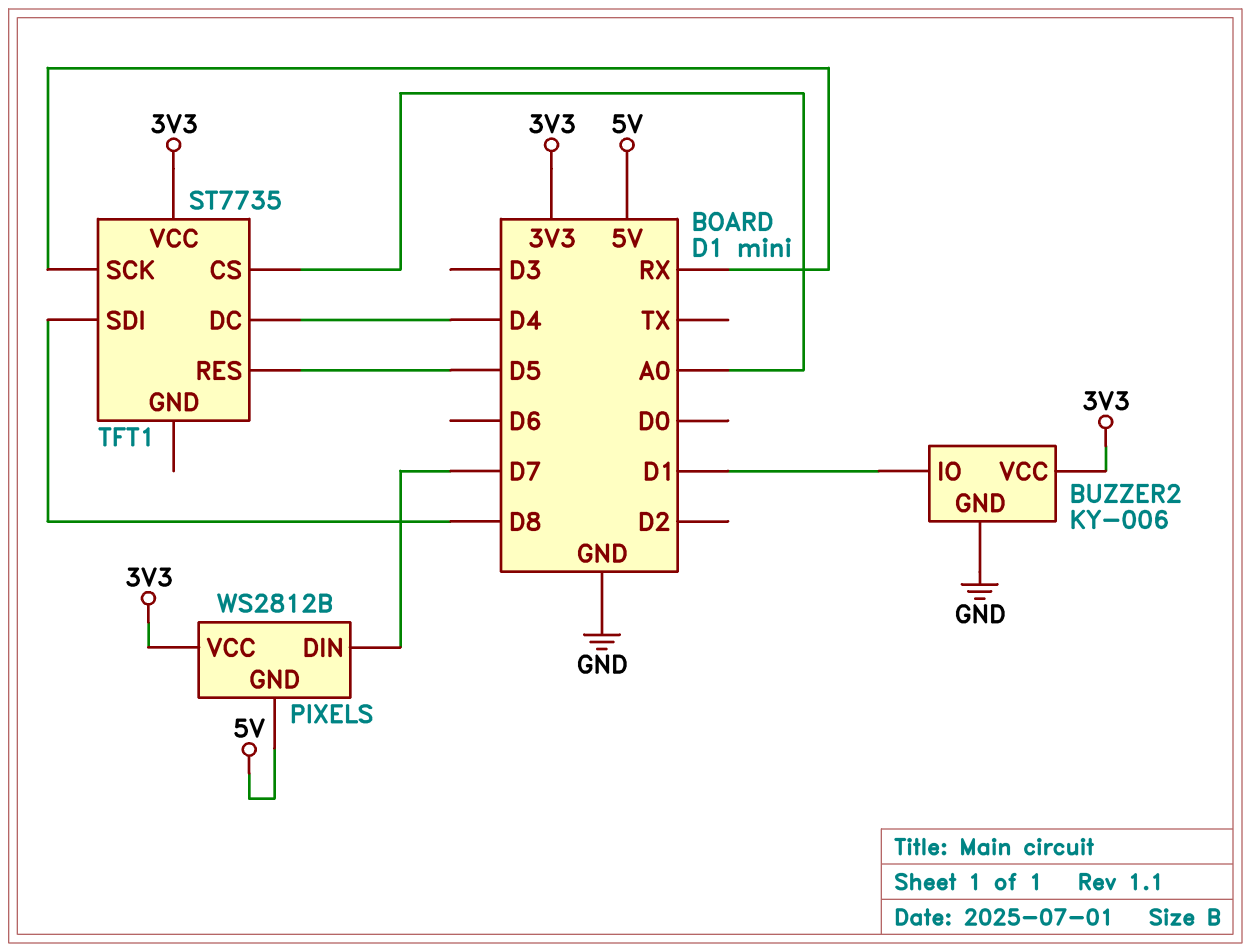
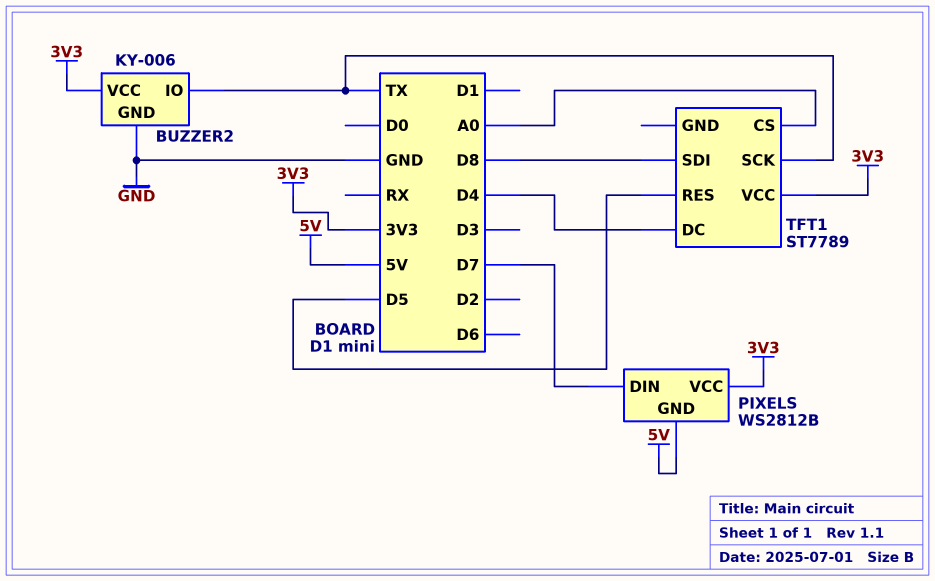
BUZZER2 pin IO: D1 -> TX
TFT1: ST7735 -> ST7789
TFT1 pin SCK: RX -> TX

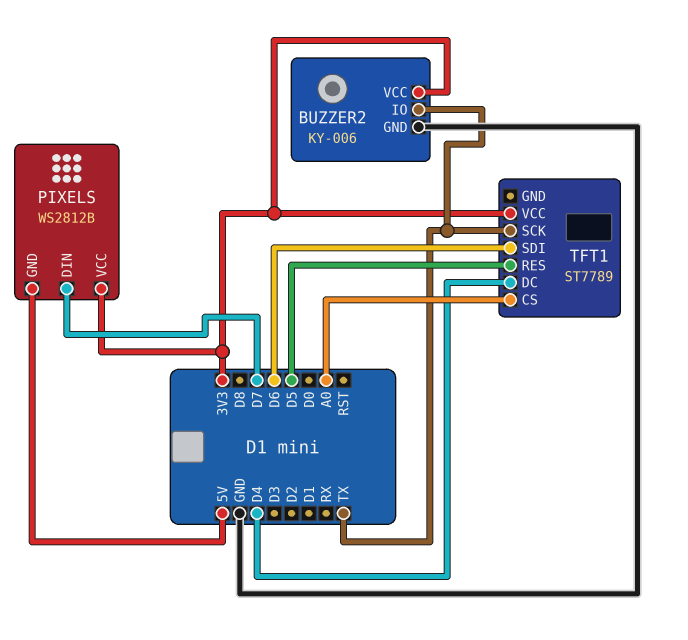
TFT1 pin SDI: D8 -> D6

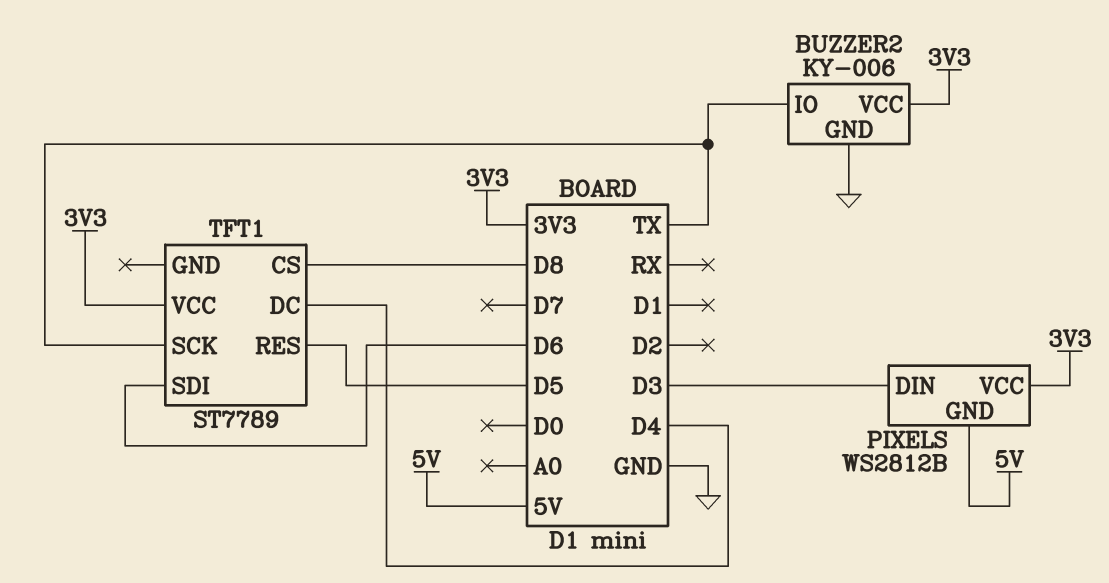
PIXELS pin DIN: D7 -> D3
TFT1 pin CS: A0 -> D8

